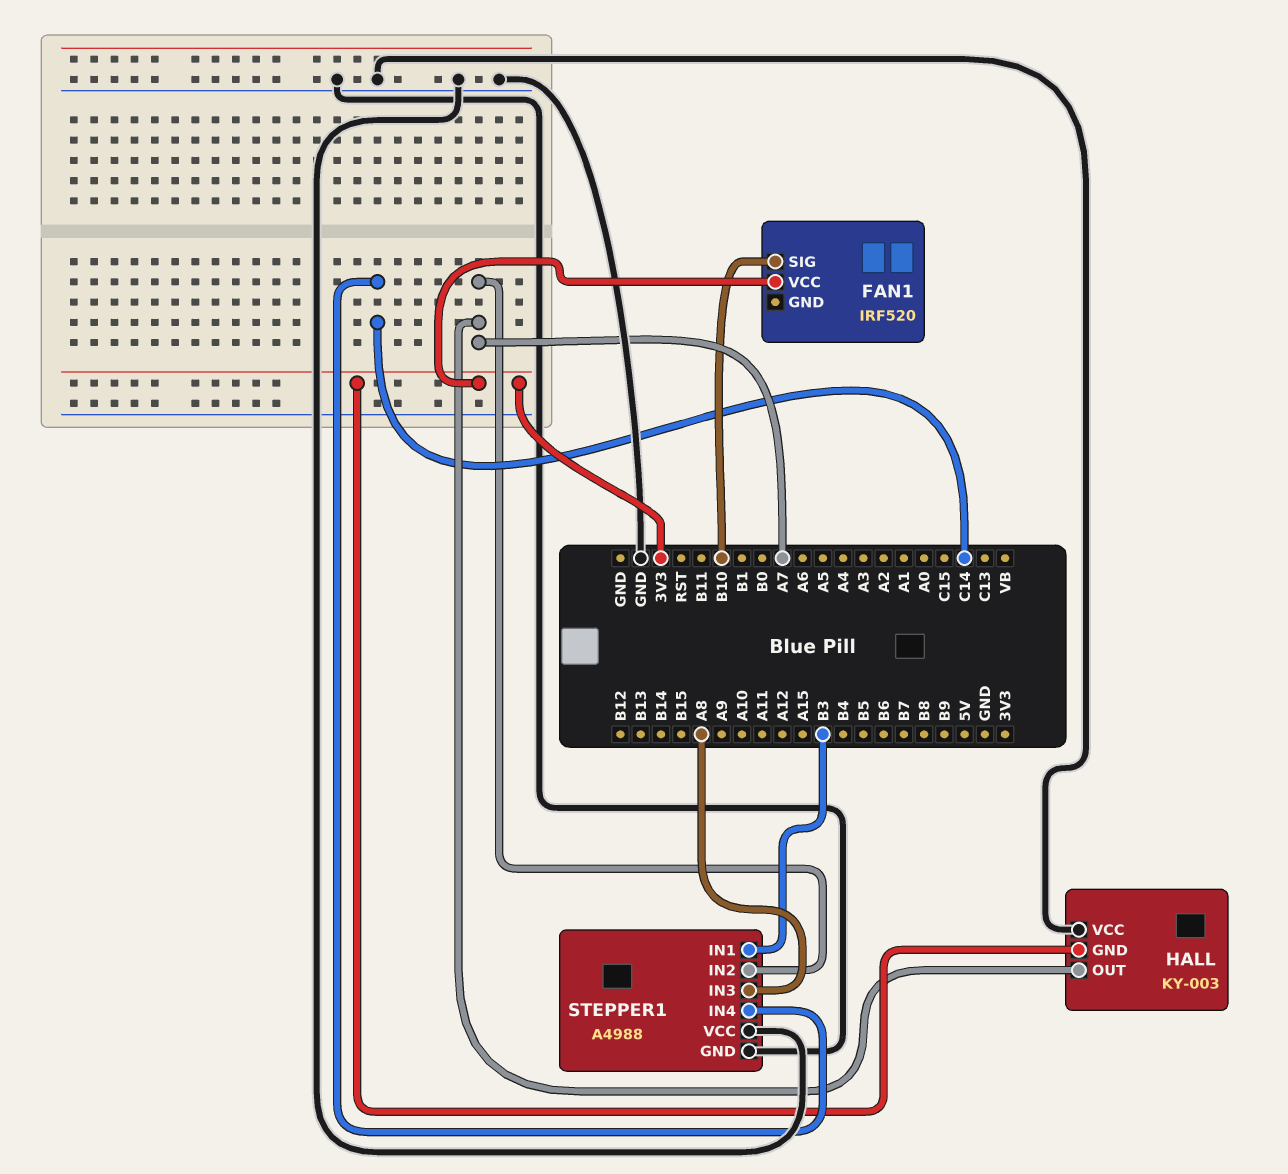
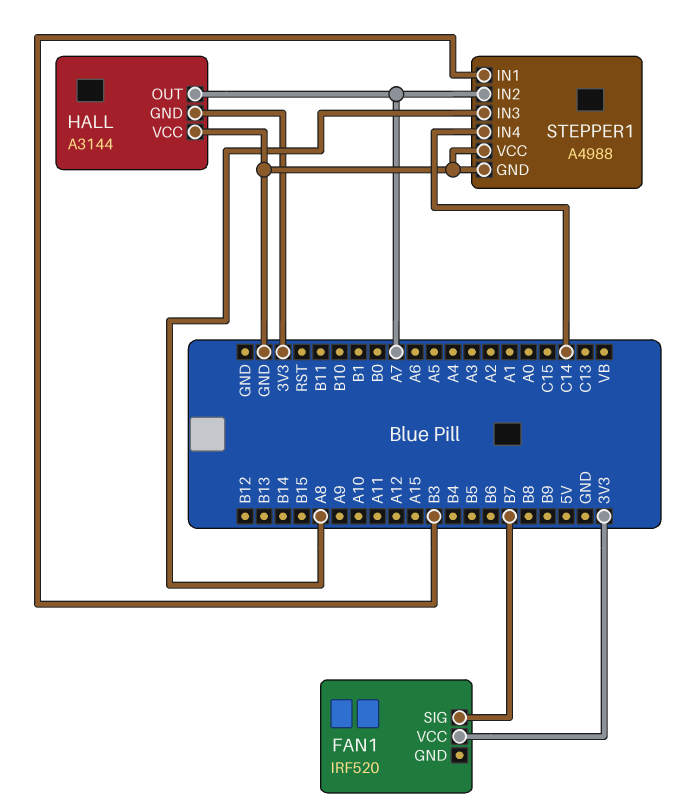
FAN1 pin SIG: B10 -> B7
HALL: KY-003 -> A3144

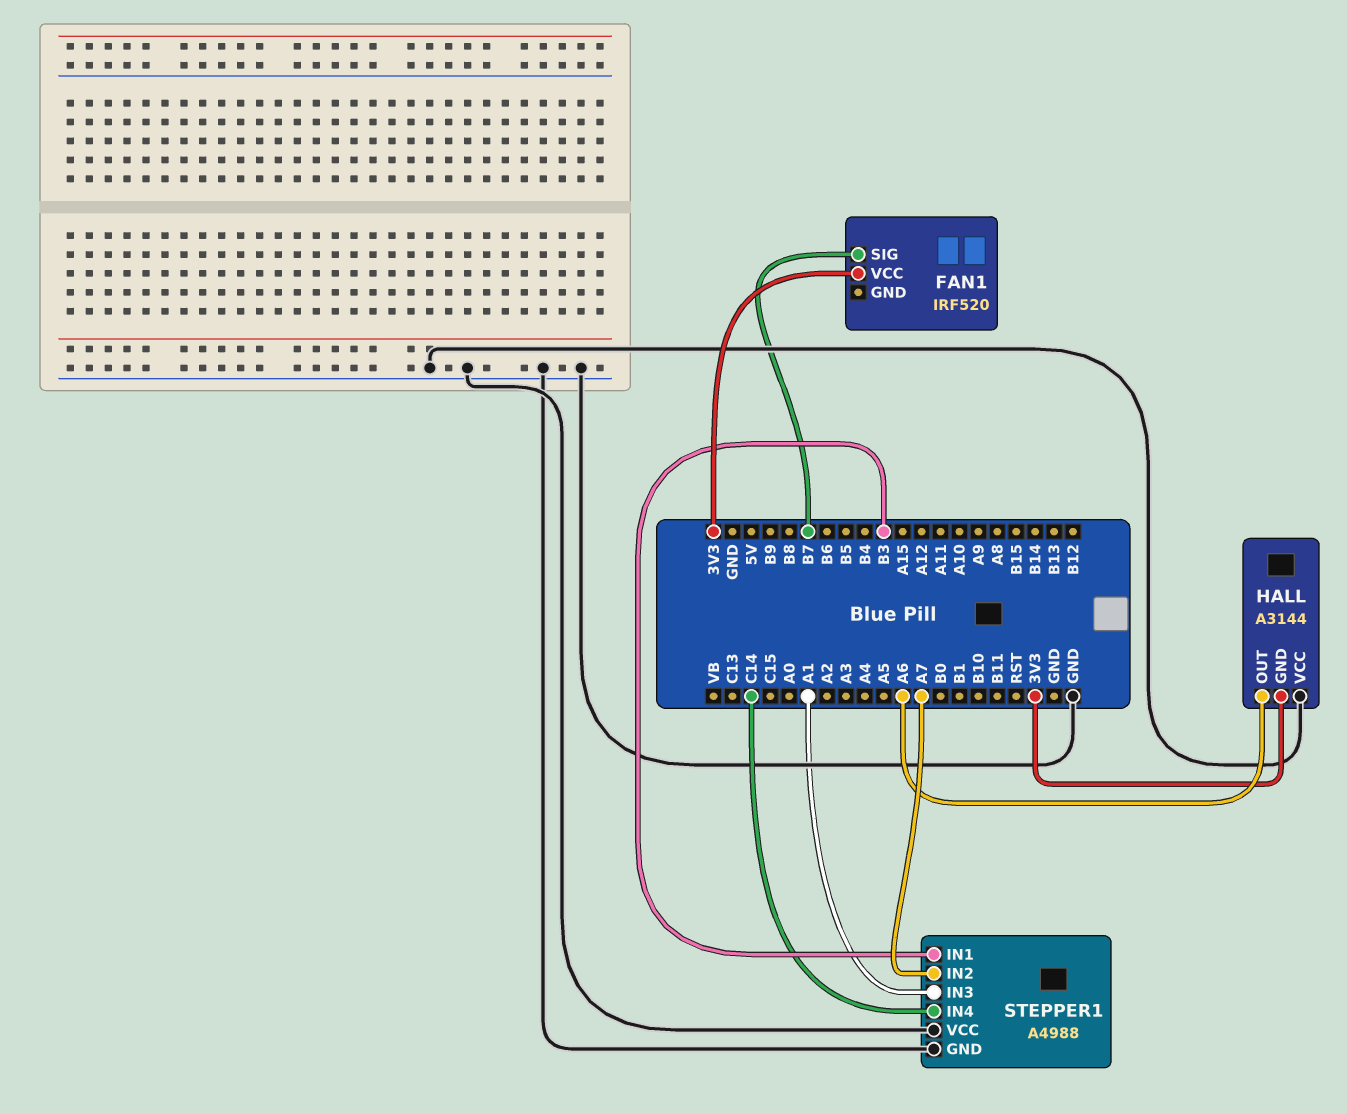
HALL pin OUT: A7 -> A6
STEPPER1 pin IN3: A8 -> A1

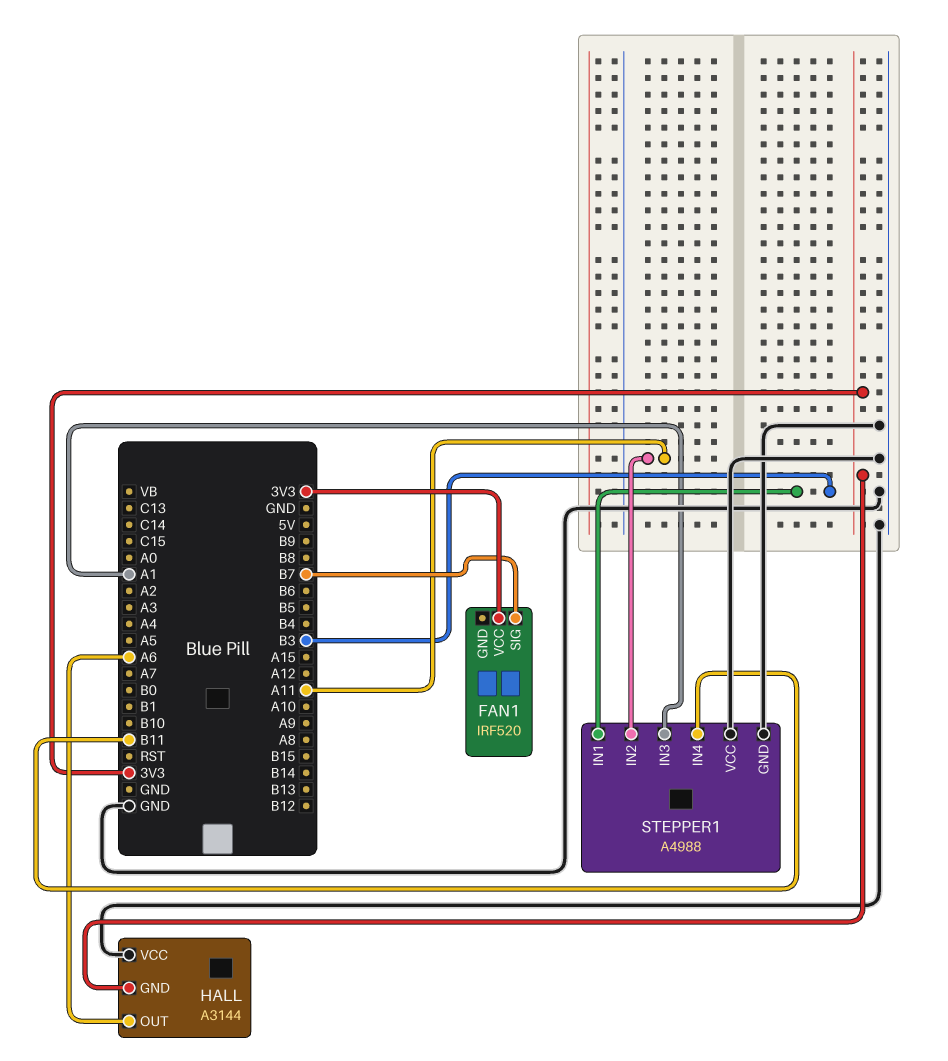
STEPPER1 pin IN2: A7 -> A11
STEPPER1 pin IN4: C14 -> B11

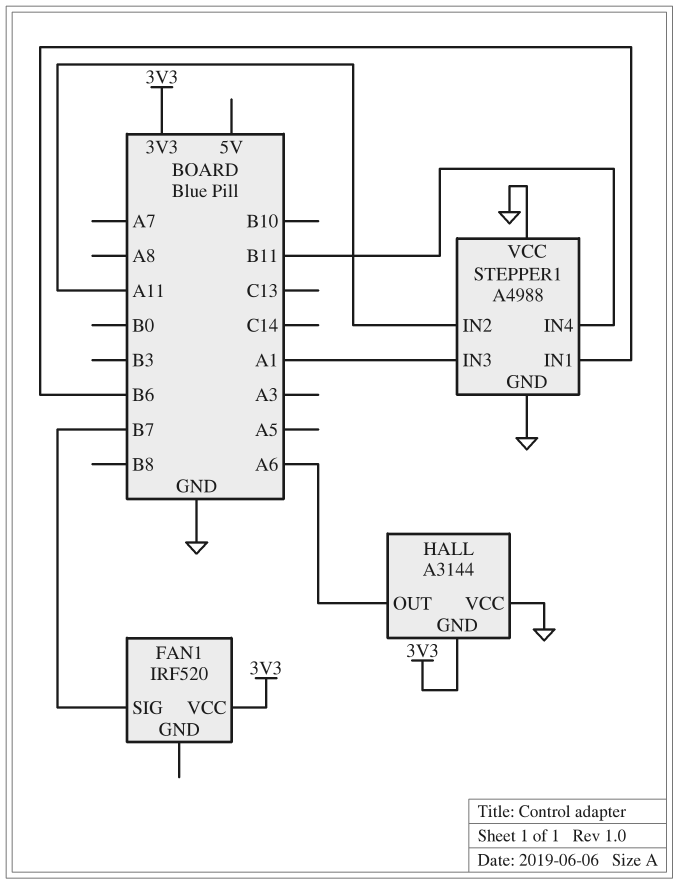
STEPPER1 pin IN1: B3 -> B6

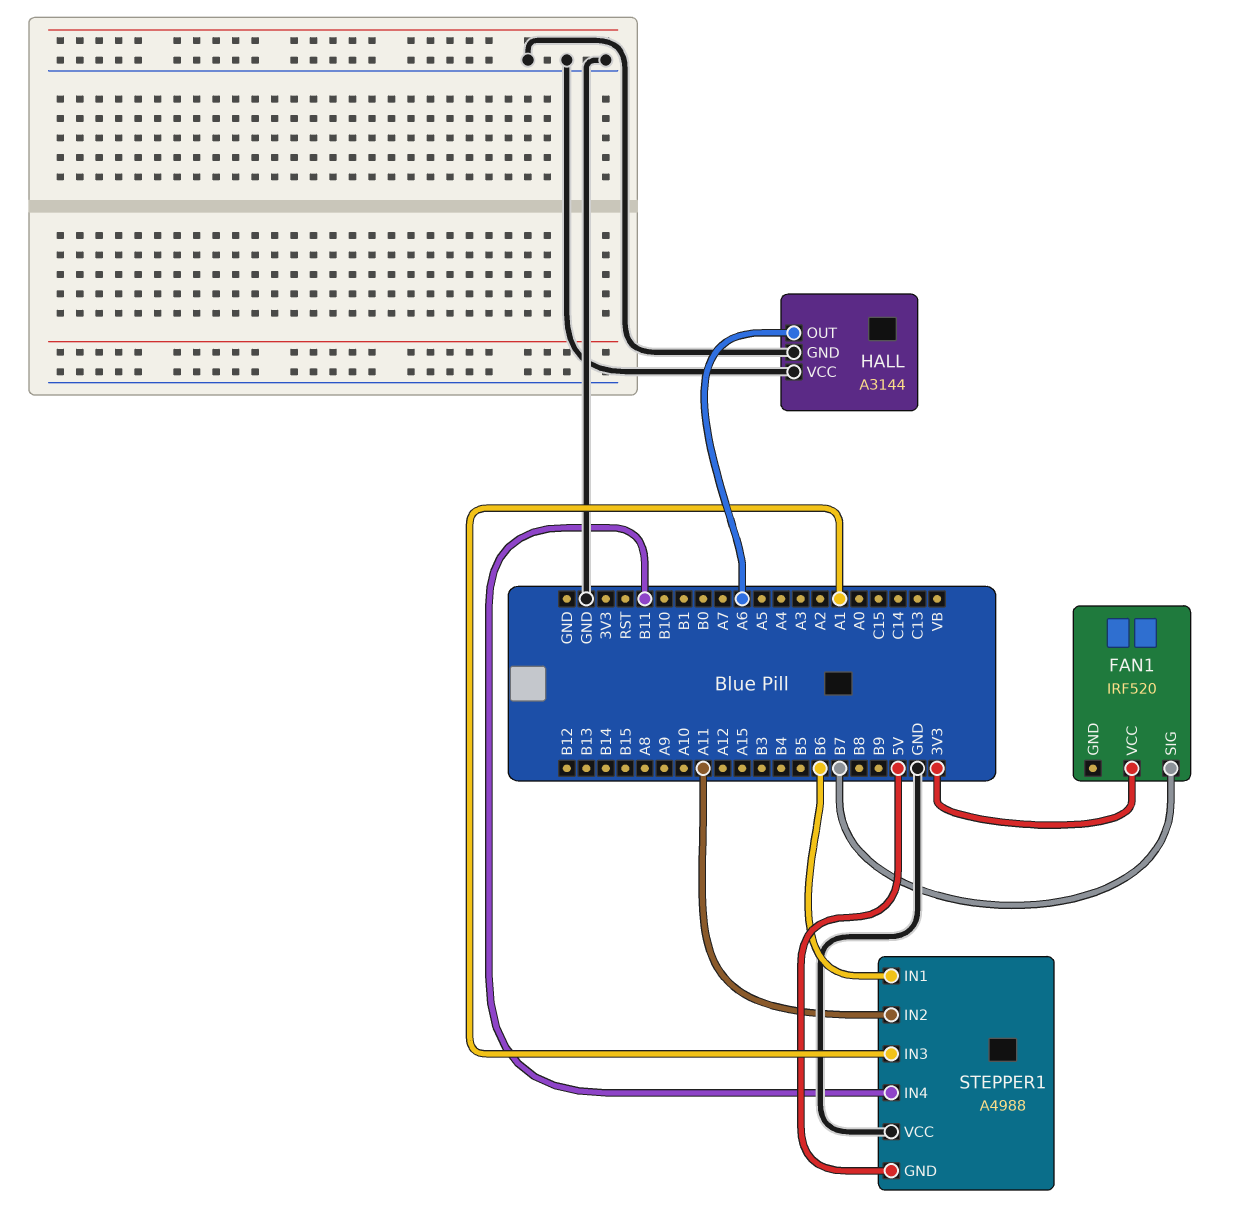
HALL pin GND: 3V3 -> GND
STEPPER1 pin GND: GND -> 5V

